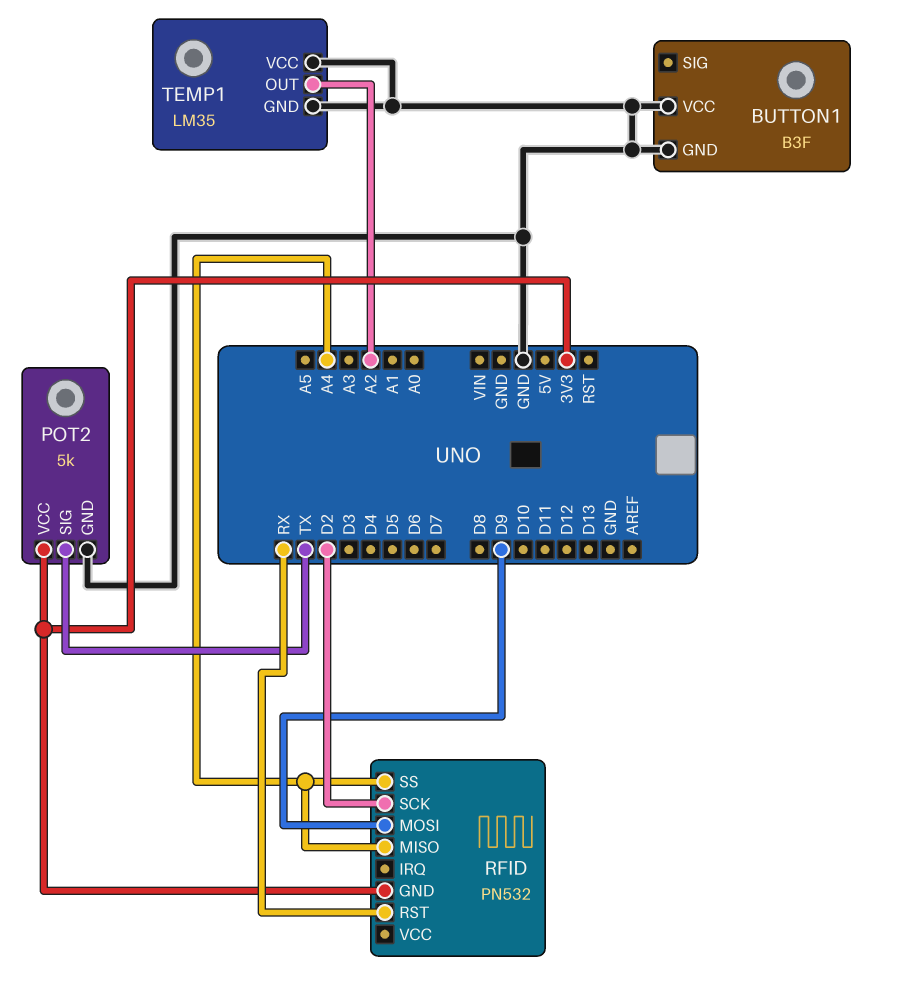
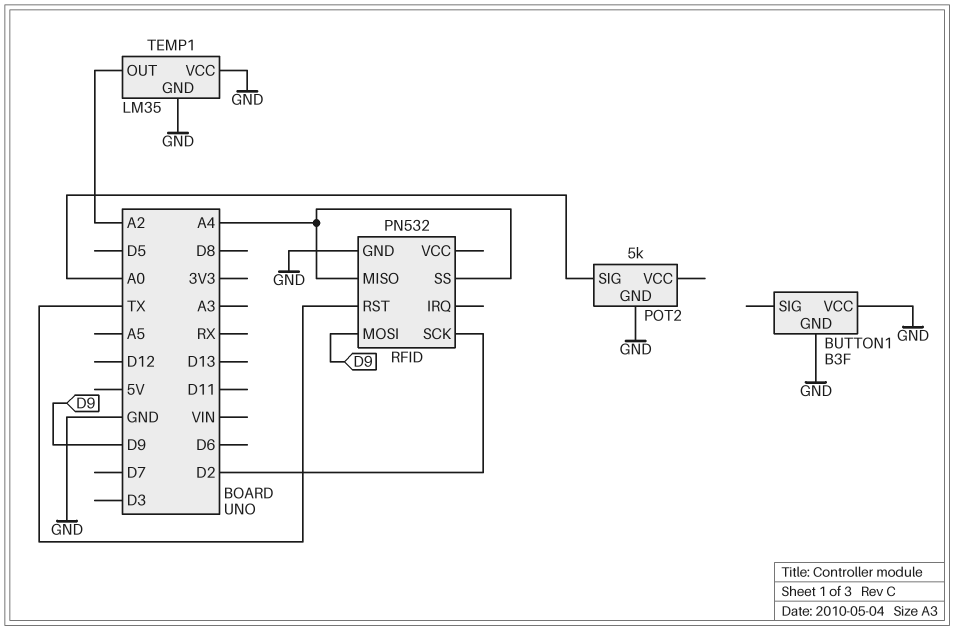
POT2 pin SIG: TX -> A0
POT2 pin VCC: 3V3 -> none
RFID pin GND: 3V3 -> GND
RFID pin RST: RX -> TX

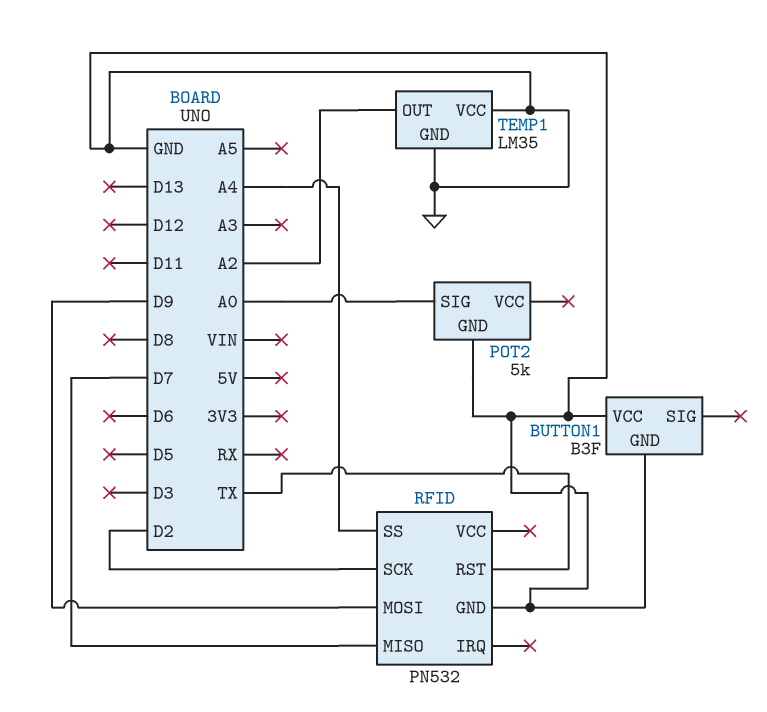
RFID pin MISO: A4 -> D7

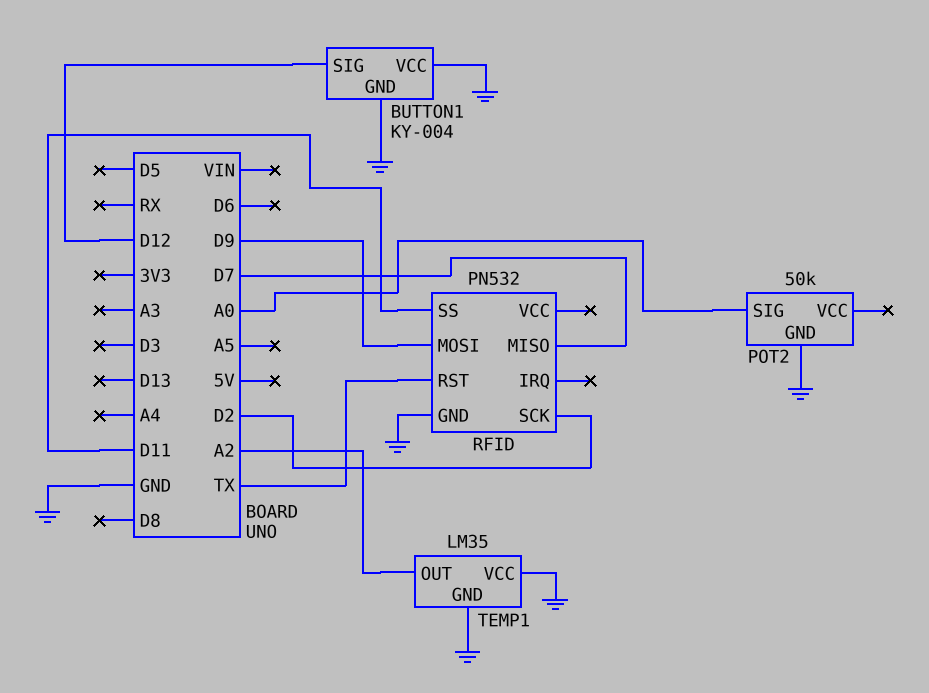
BUTTON1: B3F -> KY-004
BUTTON1 pin SIG: none -> D12
POT2: 5k -> 50k
RFID pin SS: A4 -> D11

